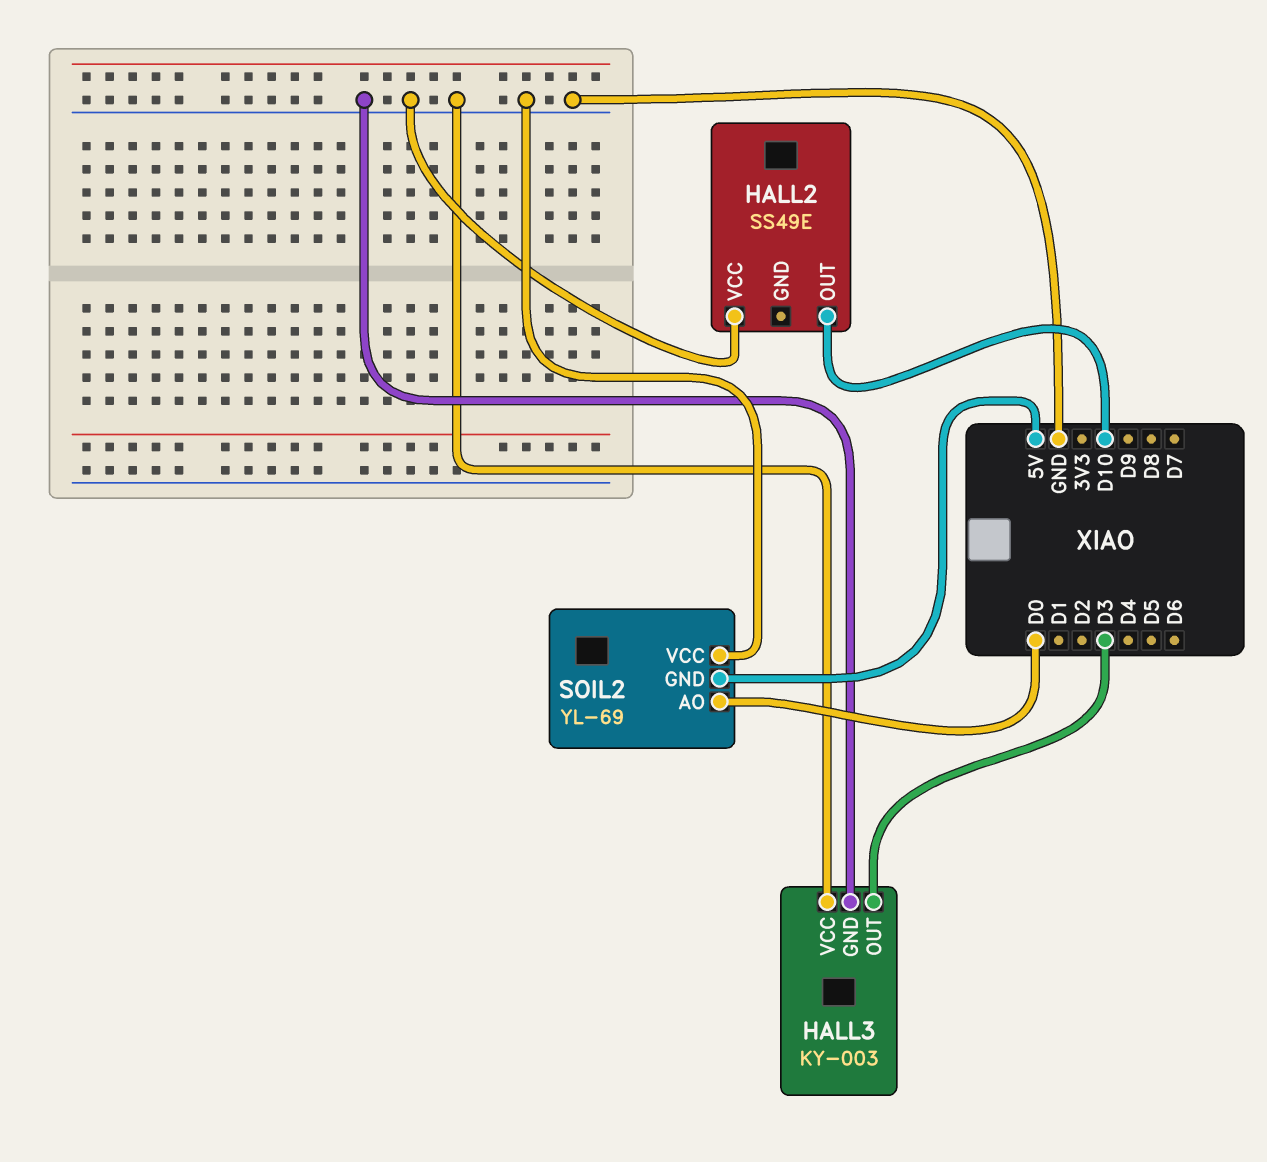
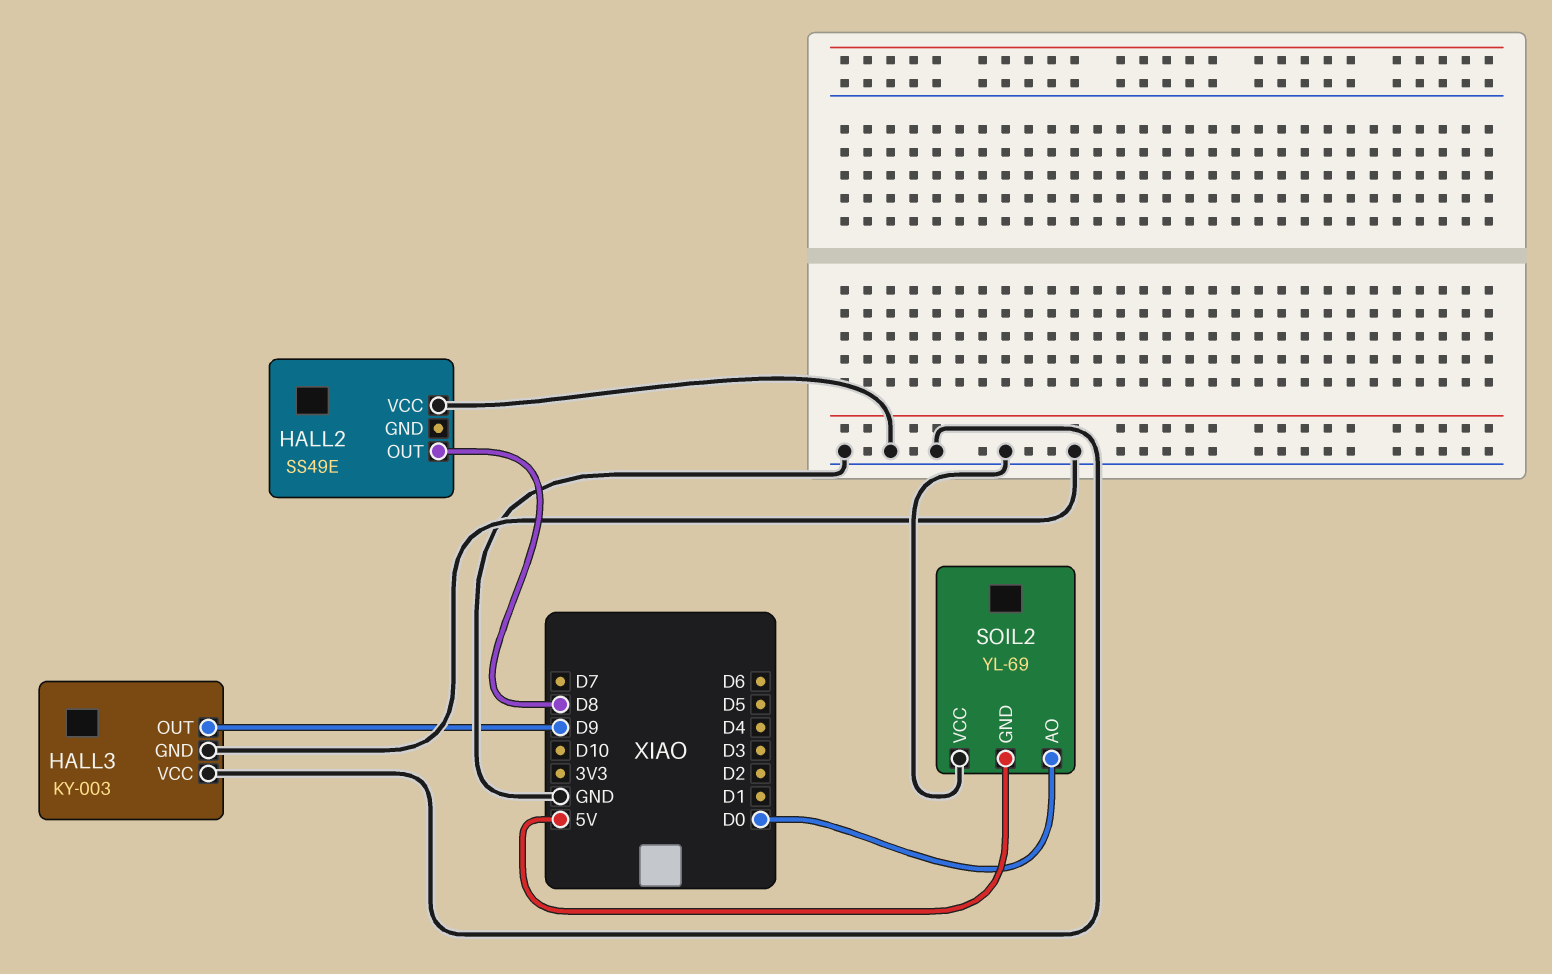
HALL2 pin OUT: D10 -> D8
HALL3 pin OUT: D3 -> D9

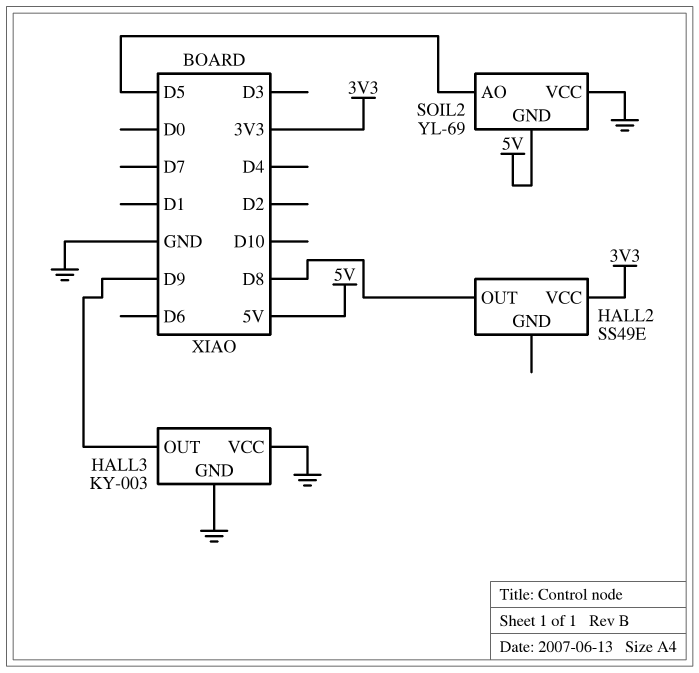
HALL2 pin VCC: GND -> 3V3
SOIL2 pin AO: D0 -> D5

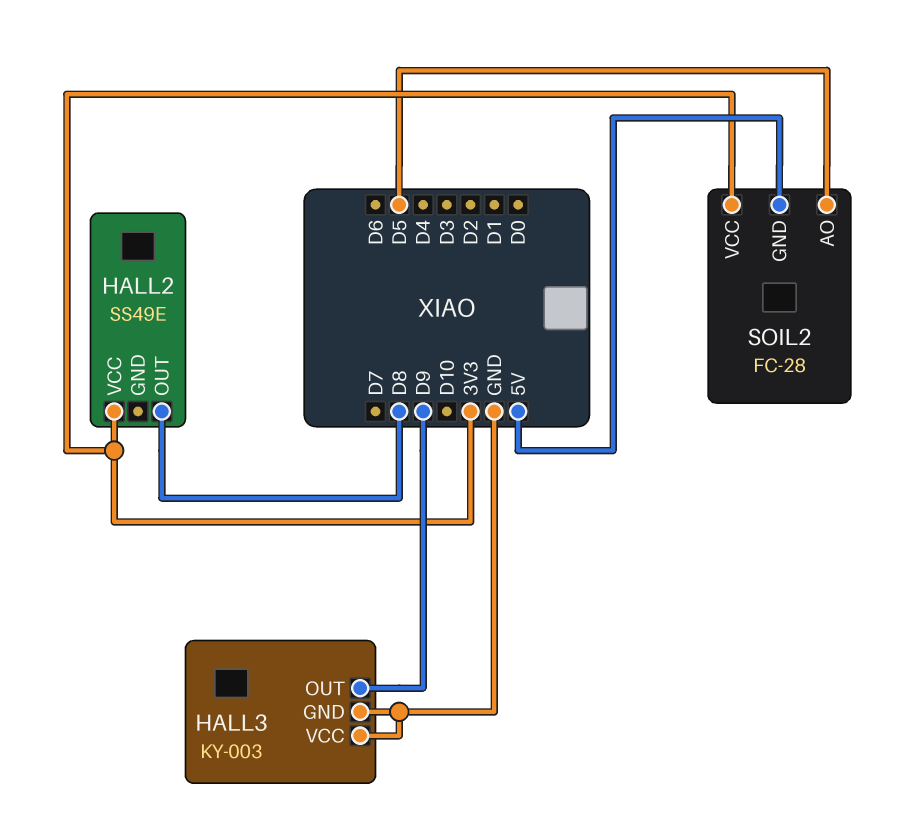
SOIL2: YL-69 -> FC-28
SOIL2 pin VCC: GND -> 3V3

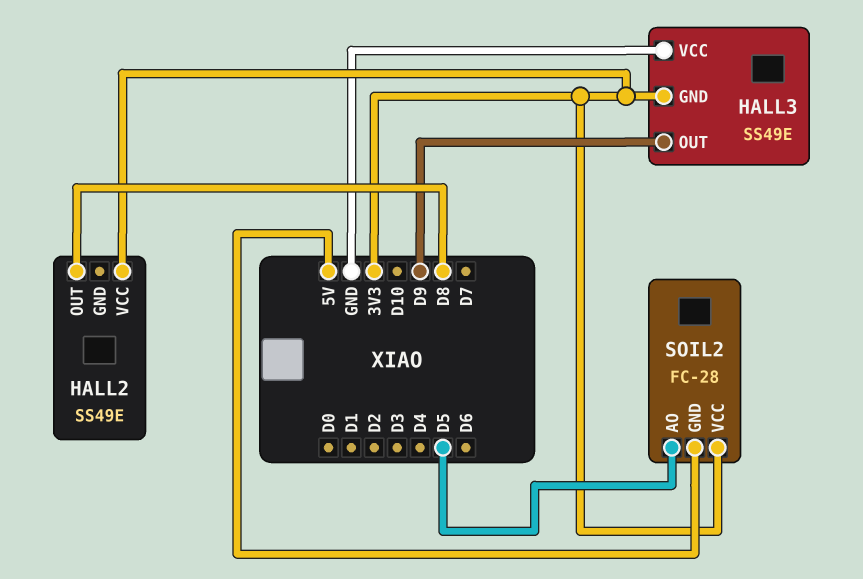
HALL3: KY-003 -> SS49E
HALL3 pin GND: GND -> 3V3

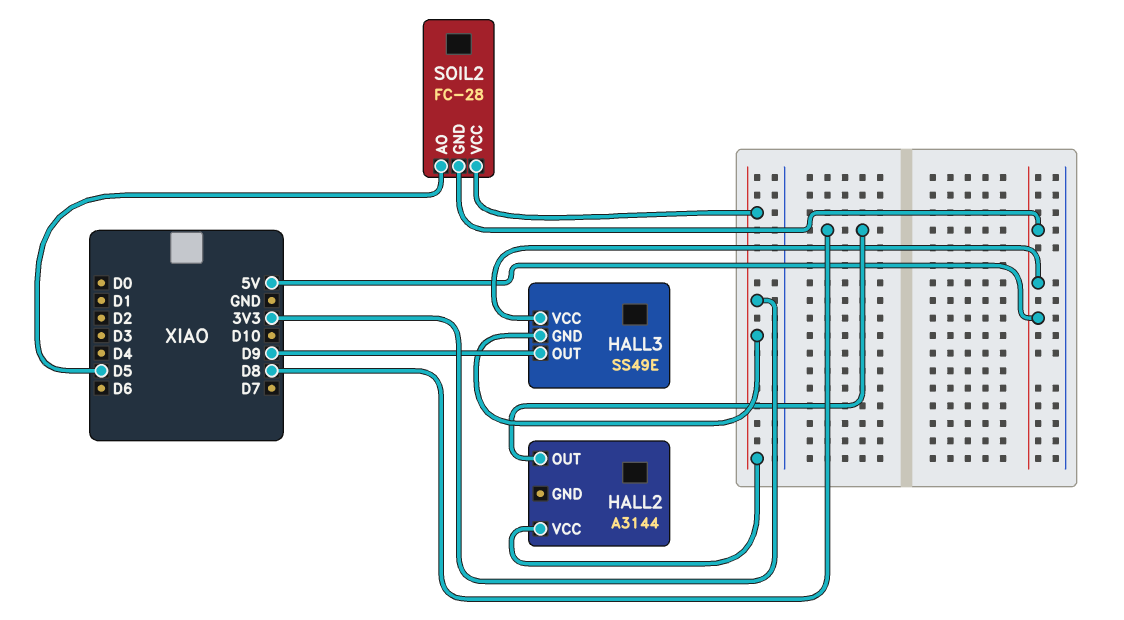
HALL2: SS49E -> A3144
HALL3 pin VCC: GND -> 5V

